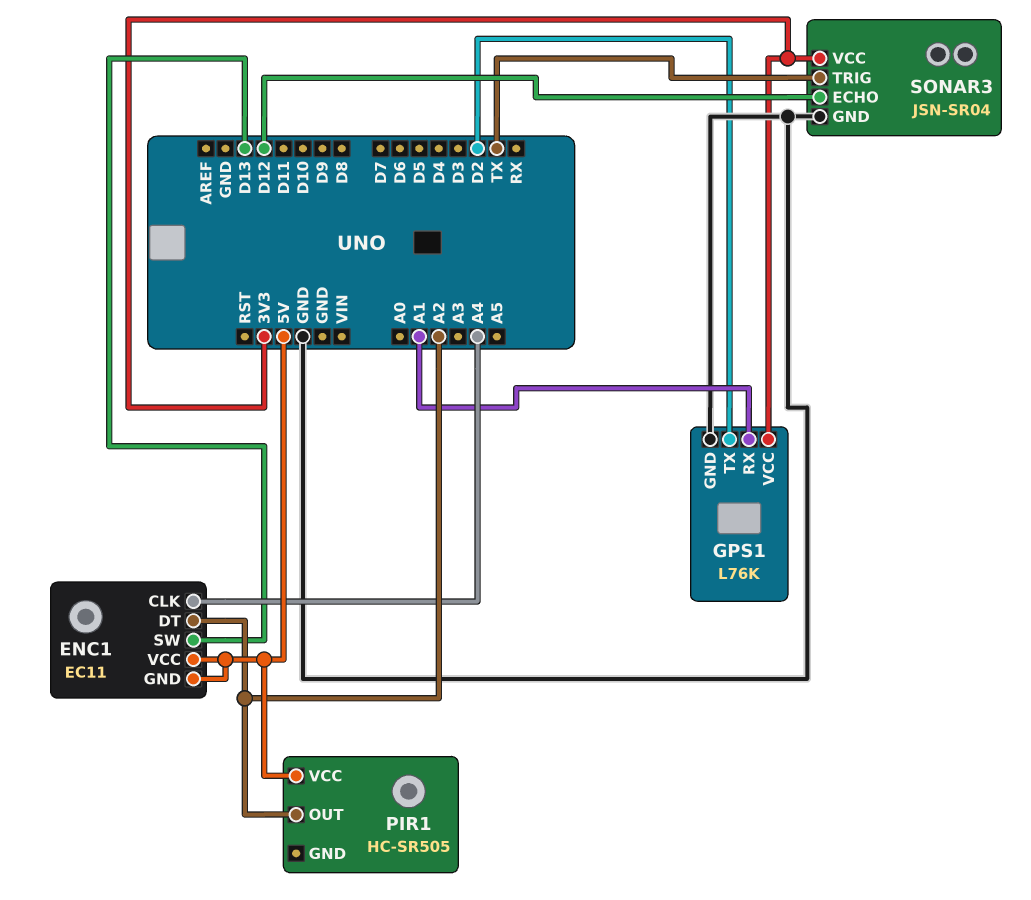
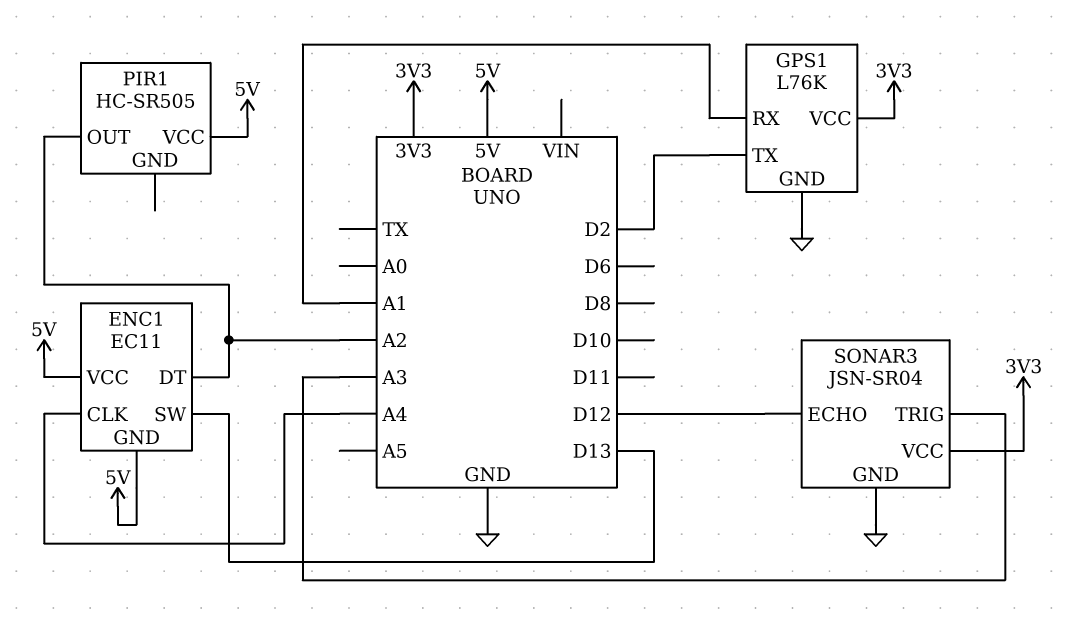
SONAR3 pin TRIG: TX -> A3

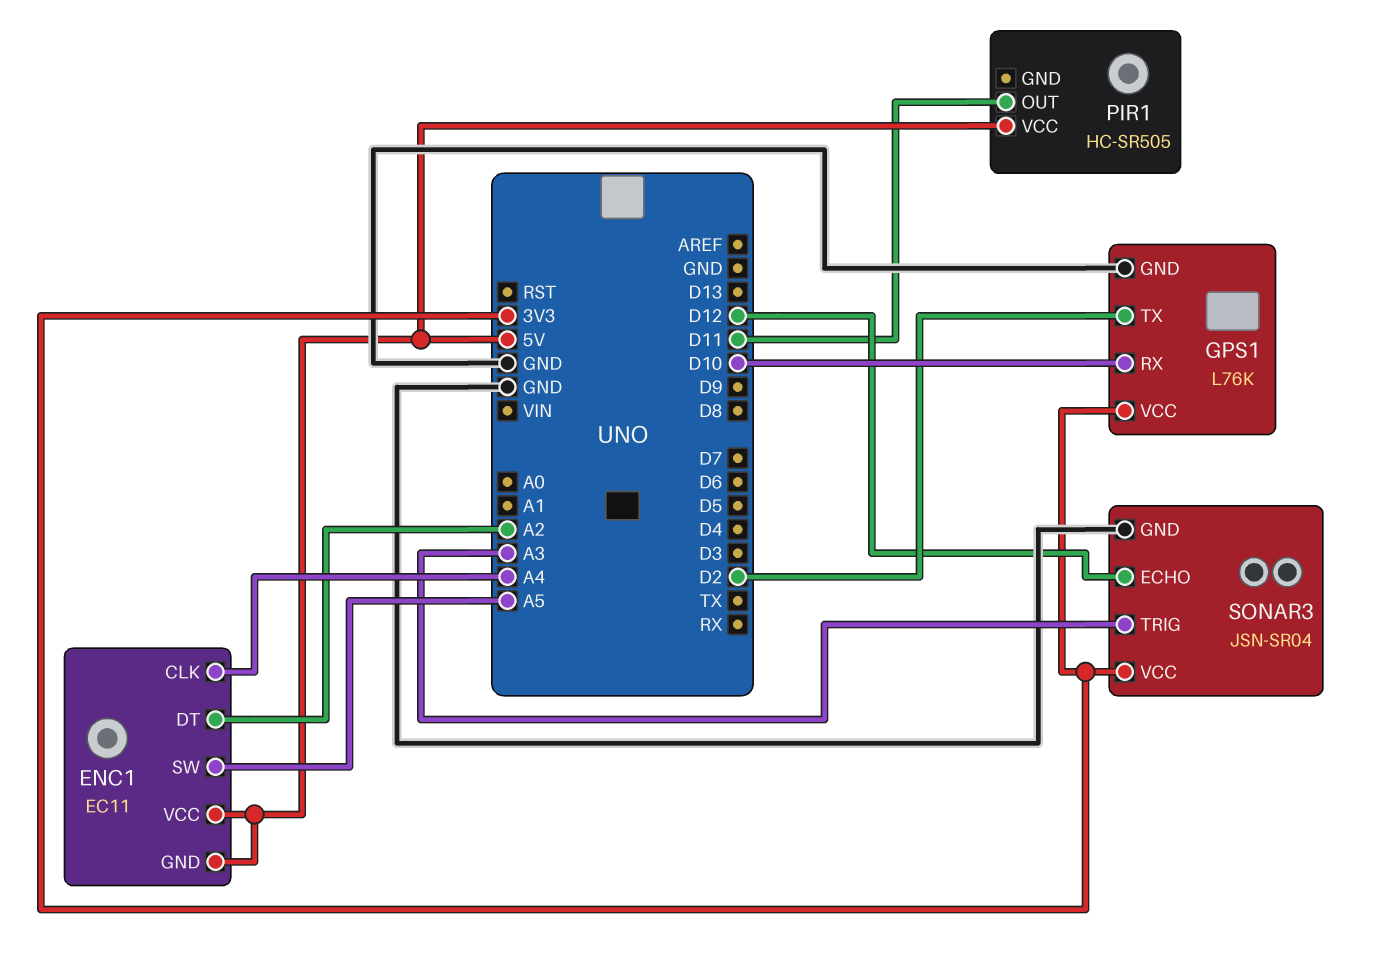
ENC1 pin SW: D13 -> A5
GPS1 pin RX: A1 -> D10
PIR1 pin OUT: A2 -> D11

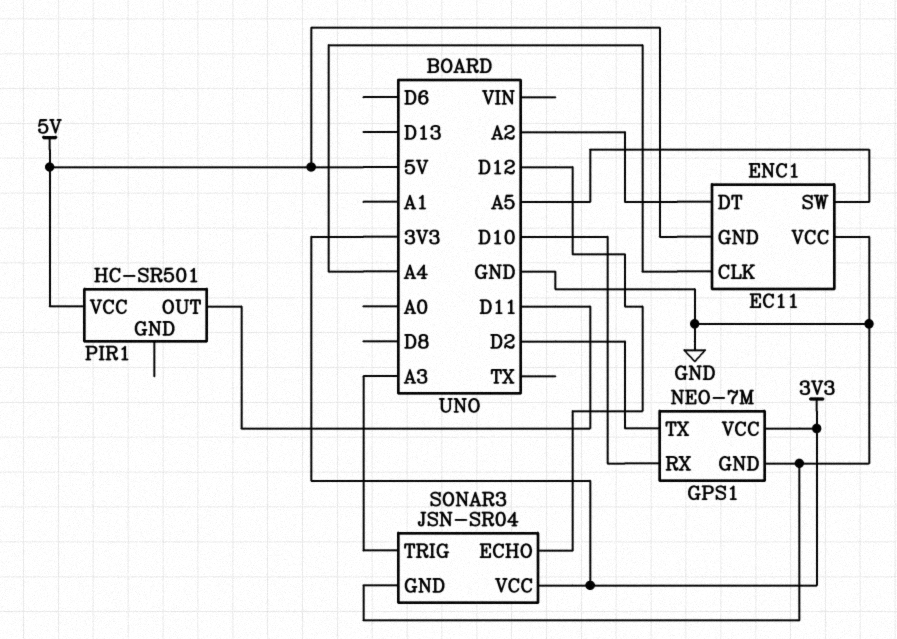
ENC1 pin VCC: 5V -> GND
GPS1: L76K -> NEO-7M
PIR1: HC-SR505 -> HC-SR501

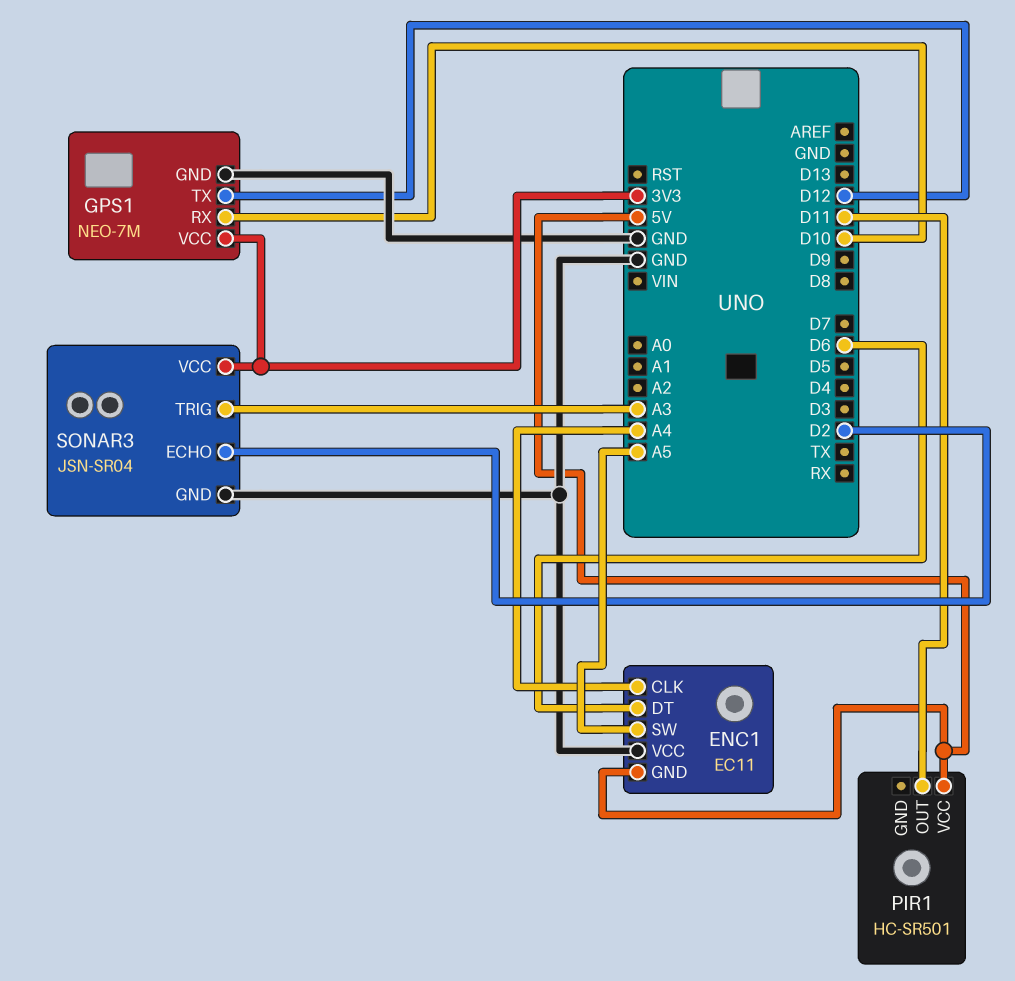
ENC1 pin DT: A2 -> D6
GPS1 pin TX: D2 -> D12
SONAR3 pin ECHO: D12 -> D2

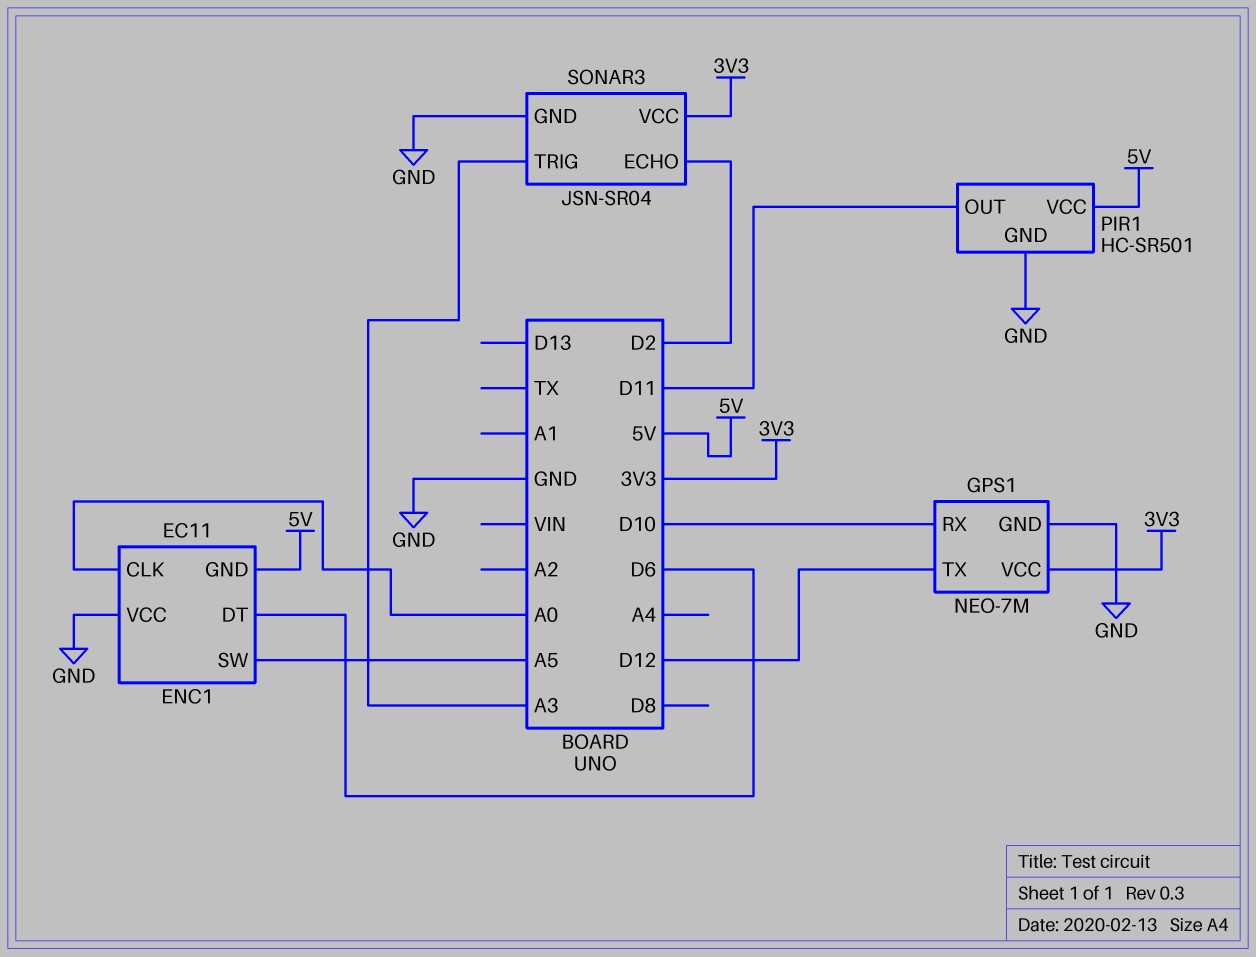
ENC1 pin CLK: A4 -> A0
PIR1 pin GND: none -> GND

